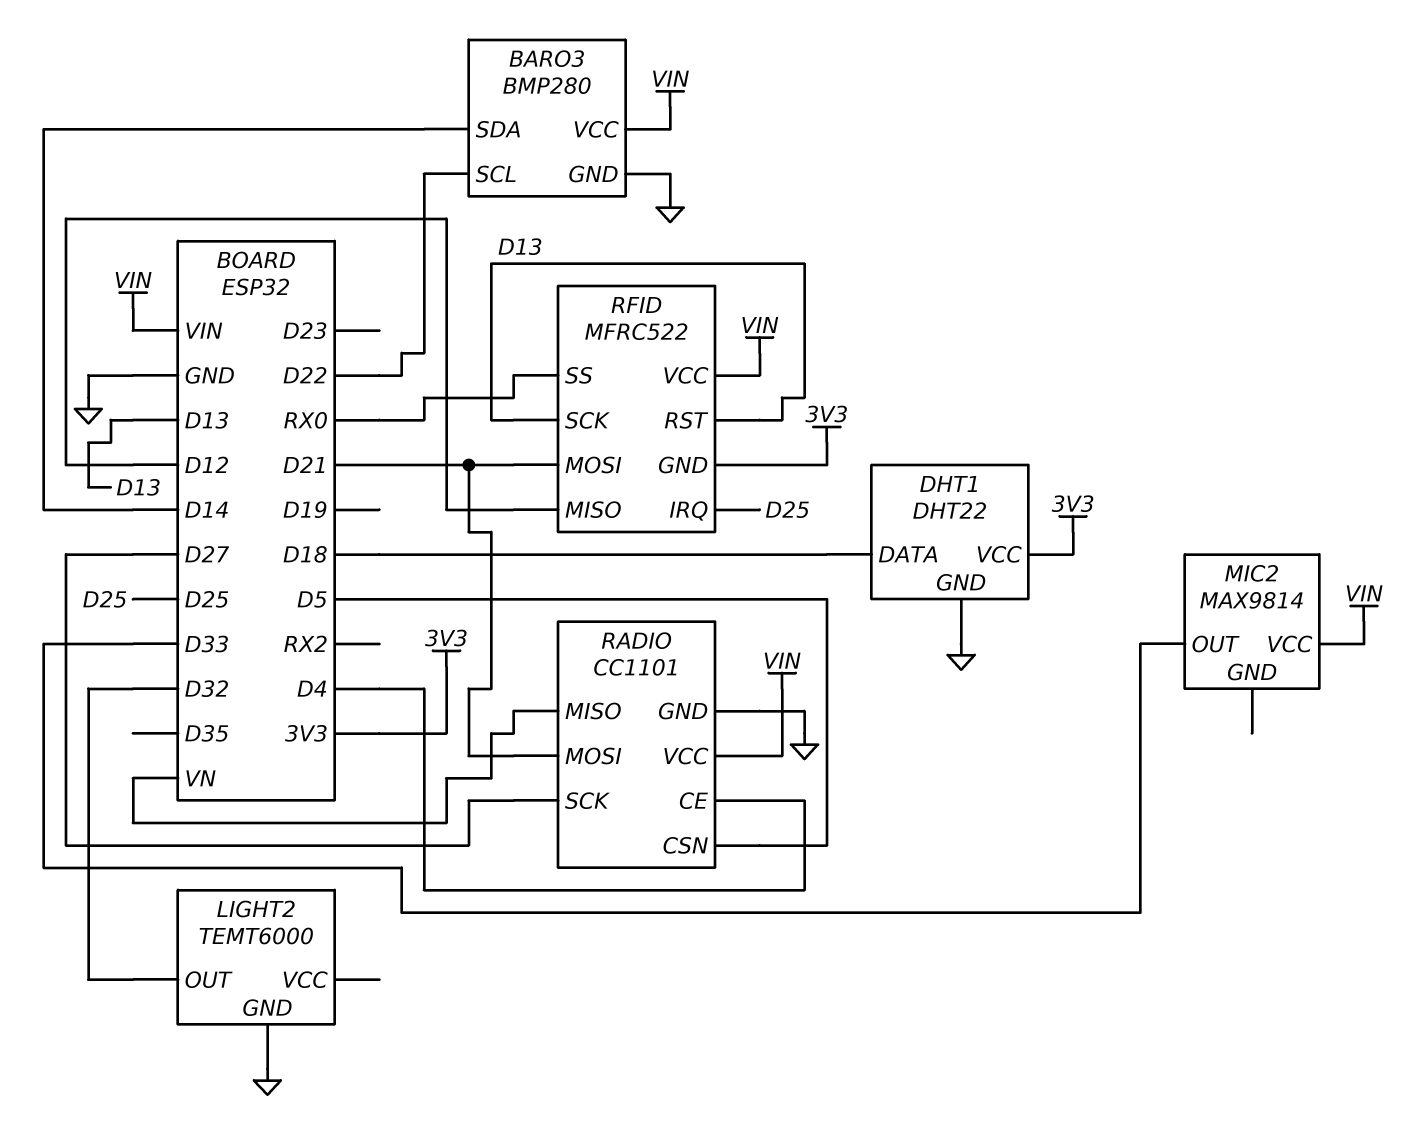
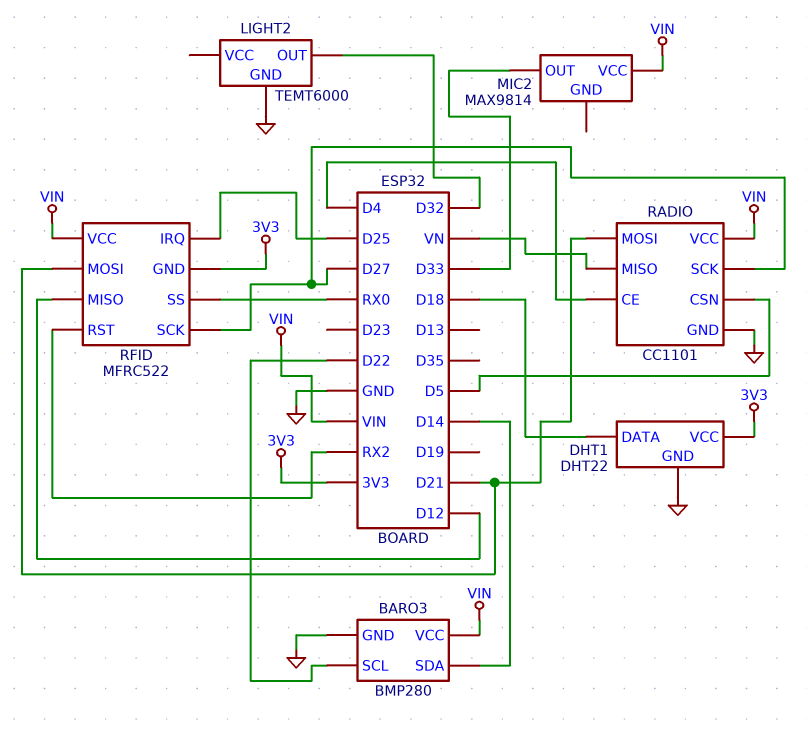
RFID pin RST: D13 -> RX2
RFID pin SCK: D13 -> D27

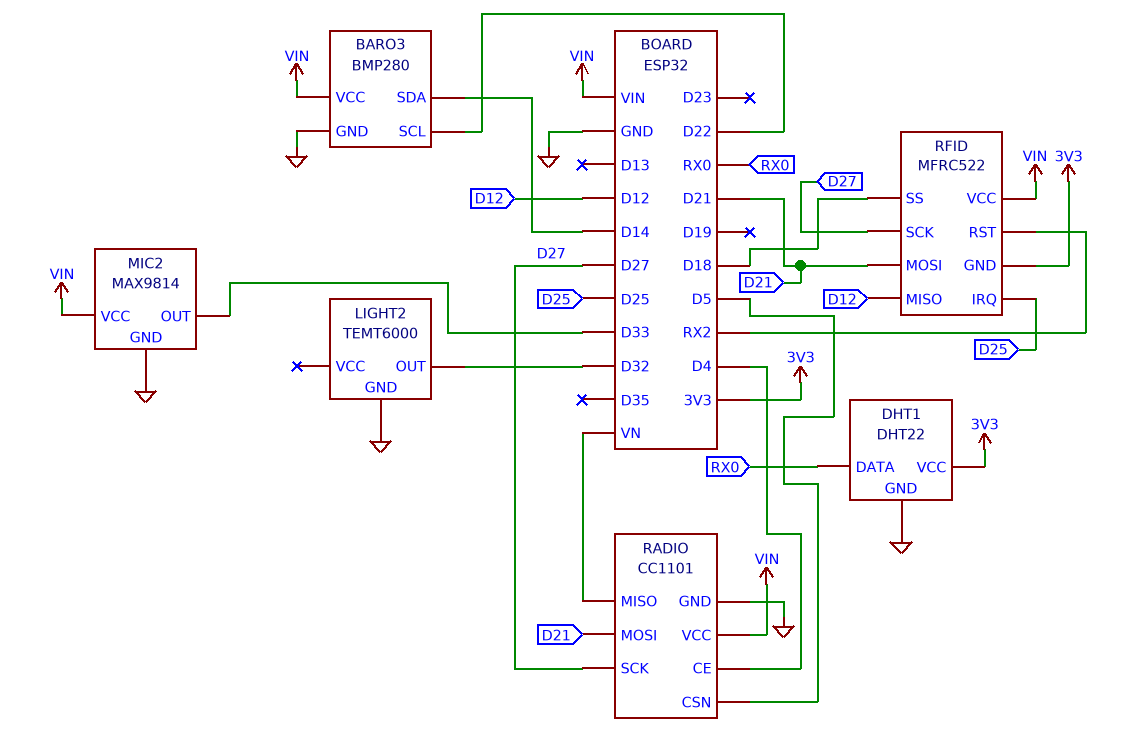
DHT1 pin DATA: D18 -> RX0
MIC2 pin GND: none -> GND
RFID pin SS: RX0 -> D18

